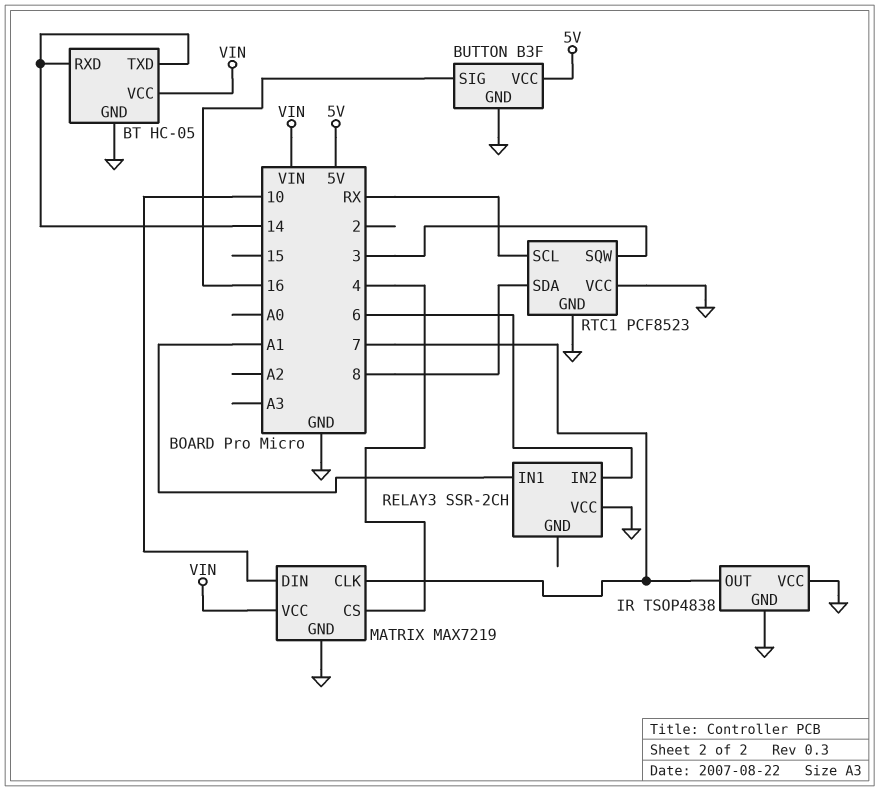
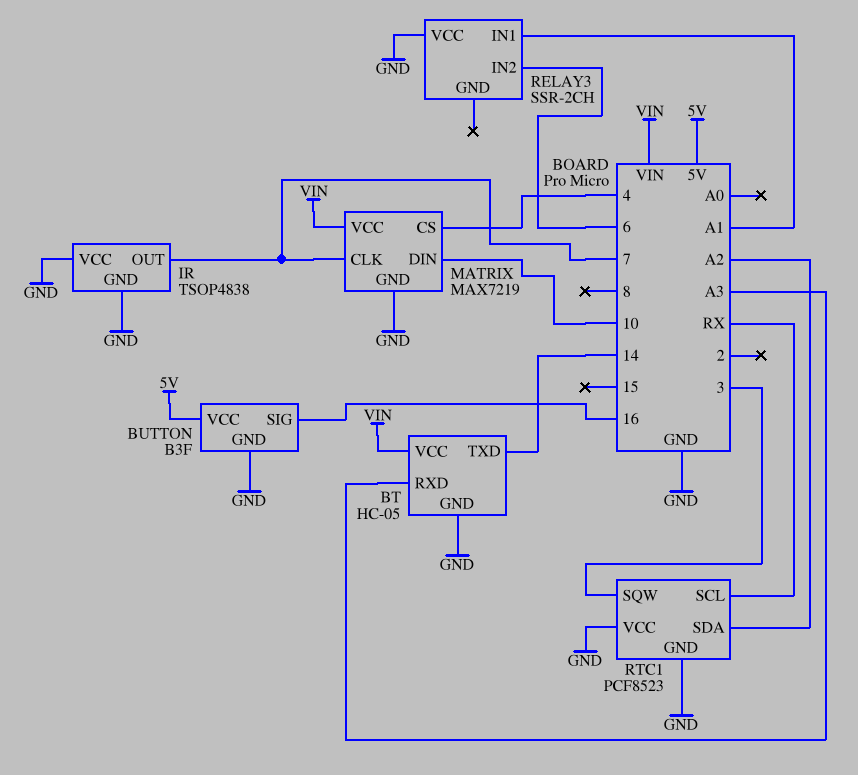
BT pin RXD: 14 -> A3
RTC1 pin SDA: 8 -> A2

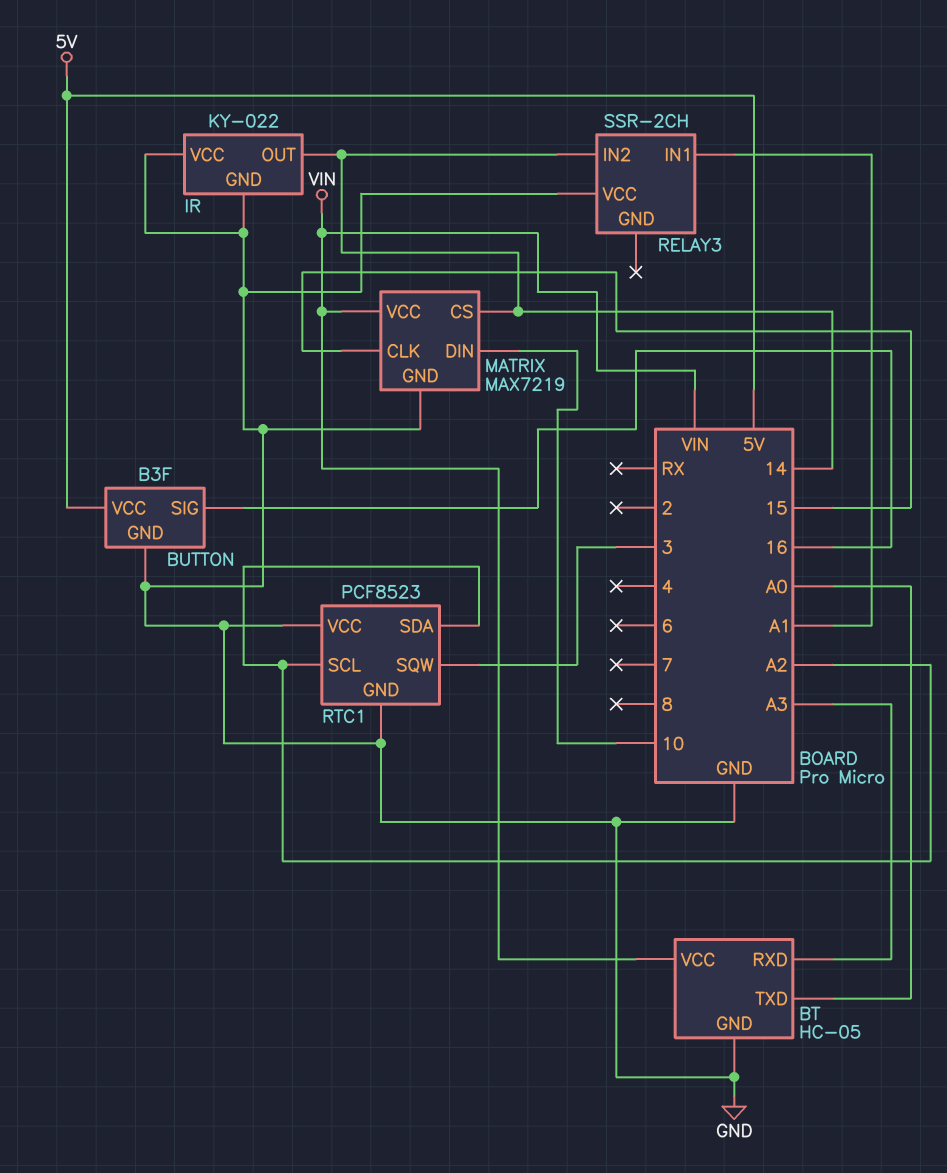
BT pin TXD: 14 -> A0
IR: TSOP4838 -> KY-022
IR pin OUT: 7 -> 14
MATRIX pin CLK: 7 -> 15
MATRIX pin CS: 4 -> 14
RELAY3 pin IN2: 6 -> 14
RTC1 pin SCL: RX -> A2

